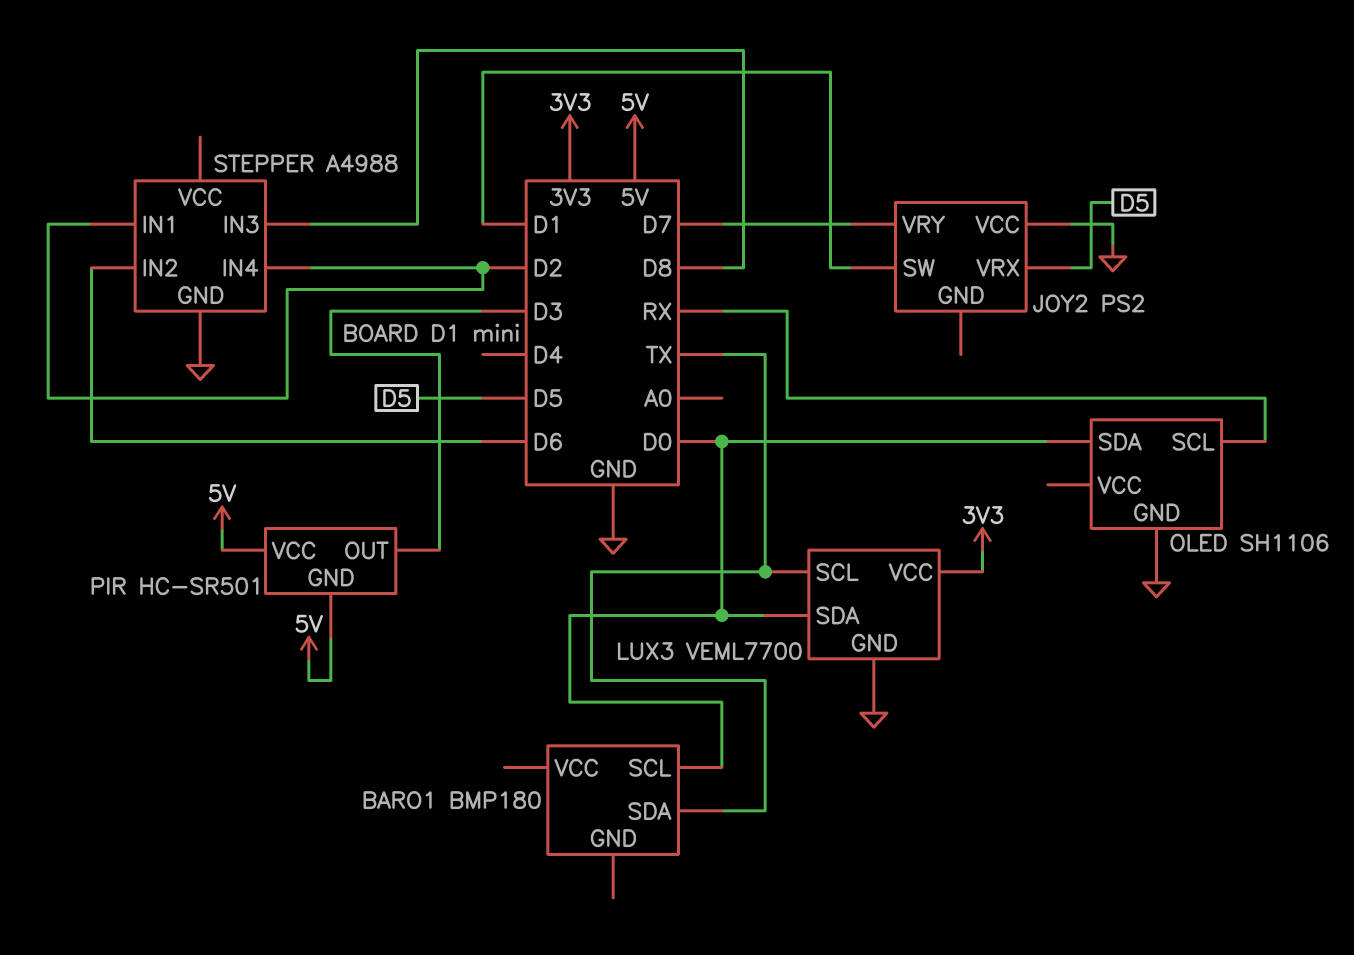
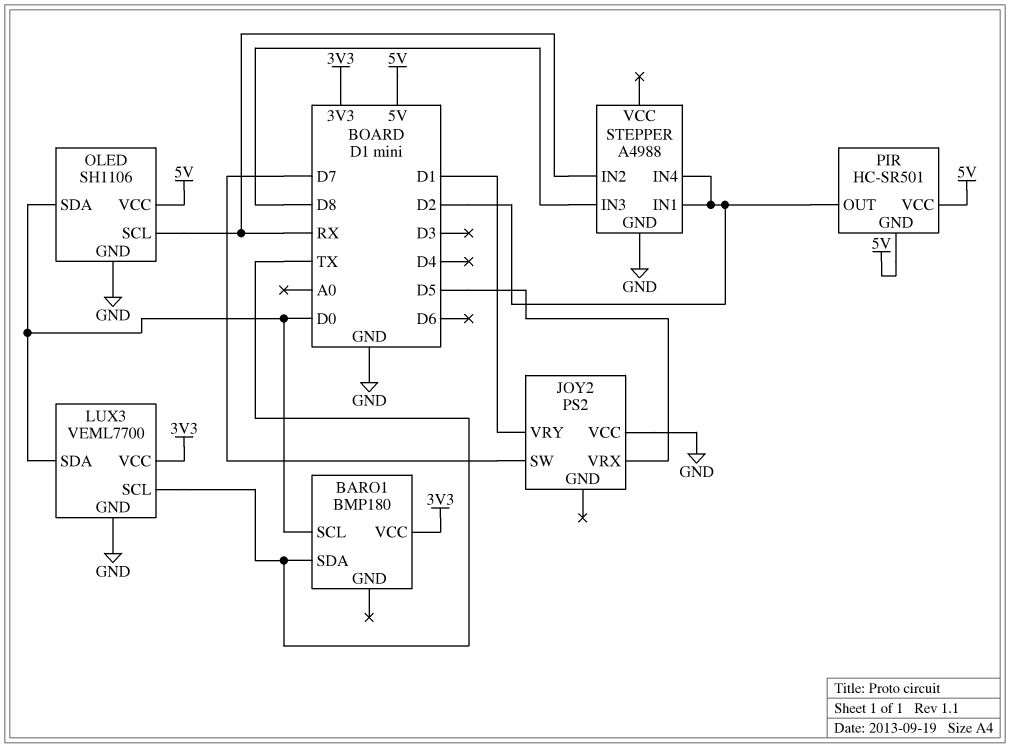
BARO1 pin VCC: none -> 3V3
JOY2 pin SW: D1 -> D7
JOY2 pin VRY: D7 -> D1
OLED pin VCC: none -> 5V
PIR pin OUT: D3 -> D2
STEPPER pin IN2: D6 -> RX

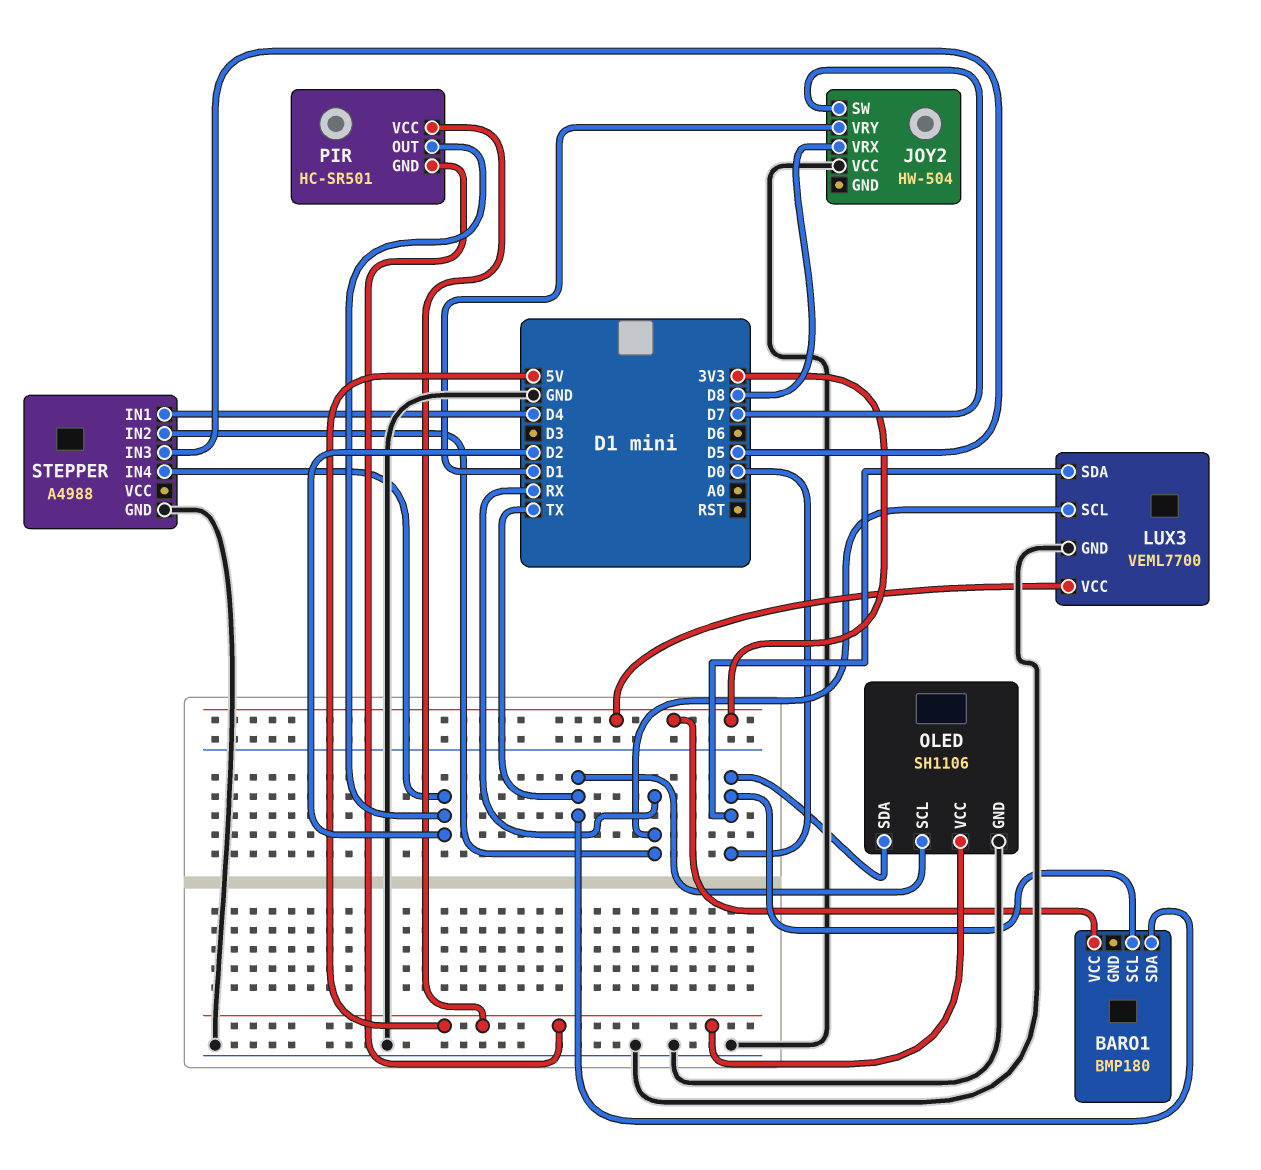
JOY2: PS2 -> HW-504
JOY2 pin VRX: D5 -> D8
LUX3 pin SCL: TX -> RX
OLED pin SCL: RX -> TX
STEPPER pin IN1: D2 -> D4
STEPPER pin IN3: D8 -> D5

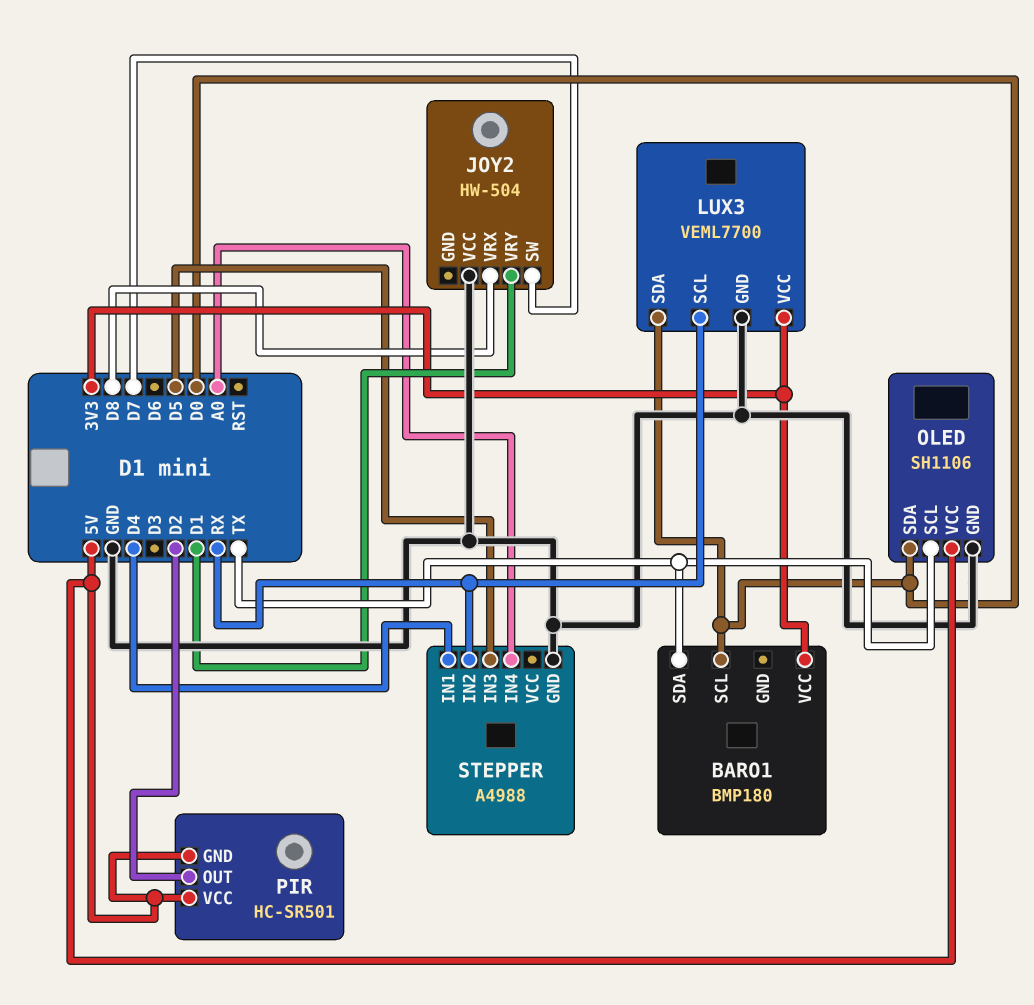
STEPPER pin IN4: D2 -> A0

